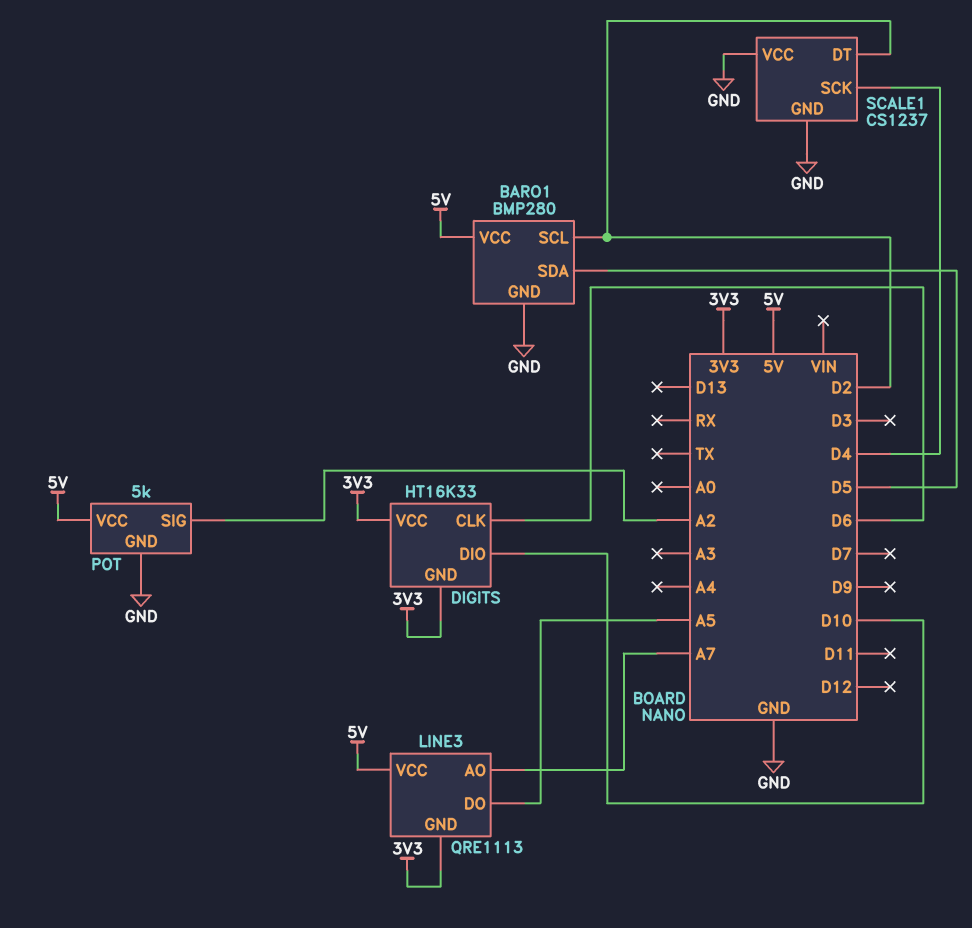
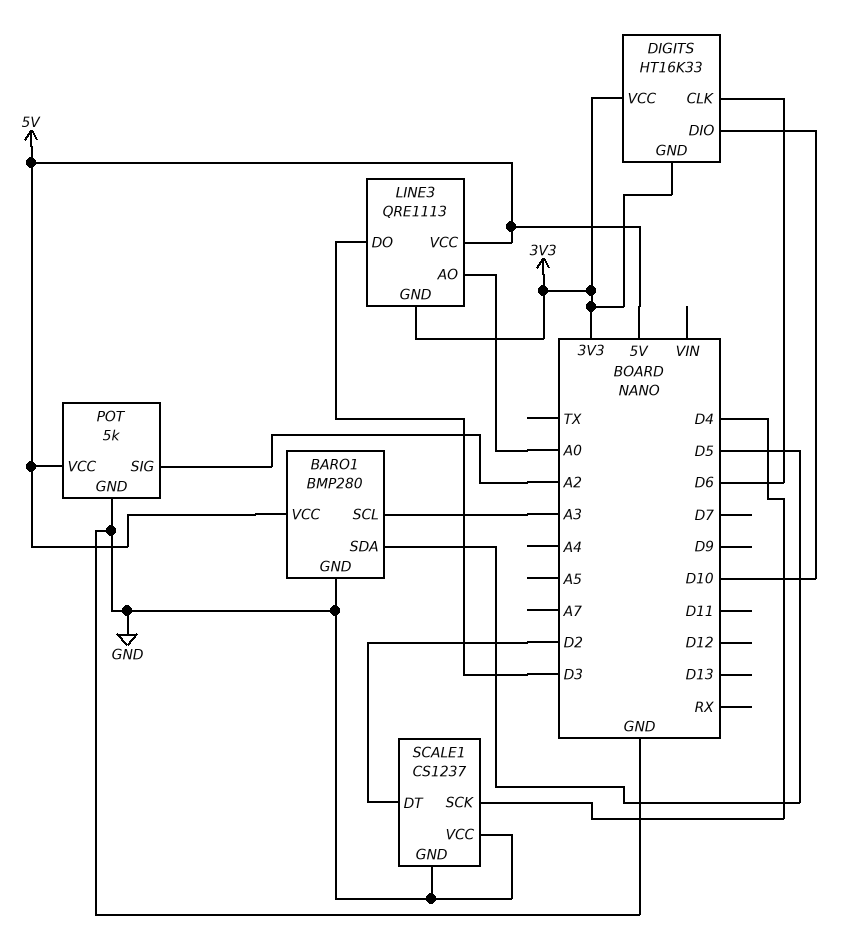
BARO1 pin SCL: D2 -> A3
LINE3 pin AO: A7 -> A0
LINE3 pin DO: A5 -> D3

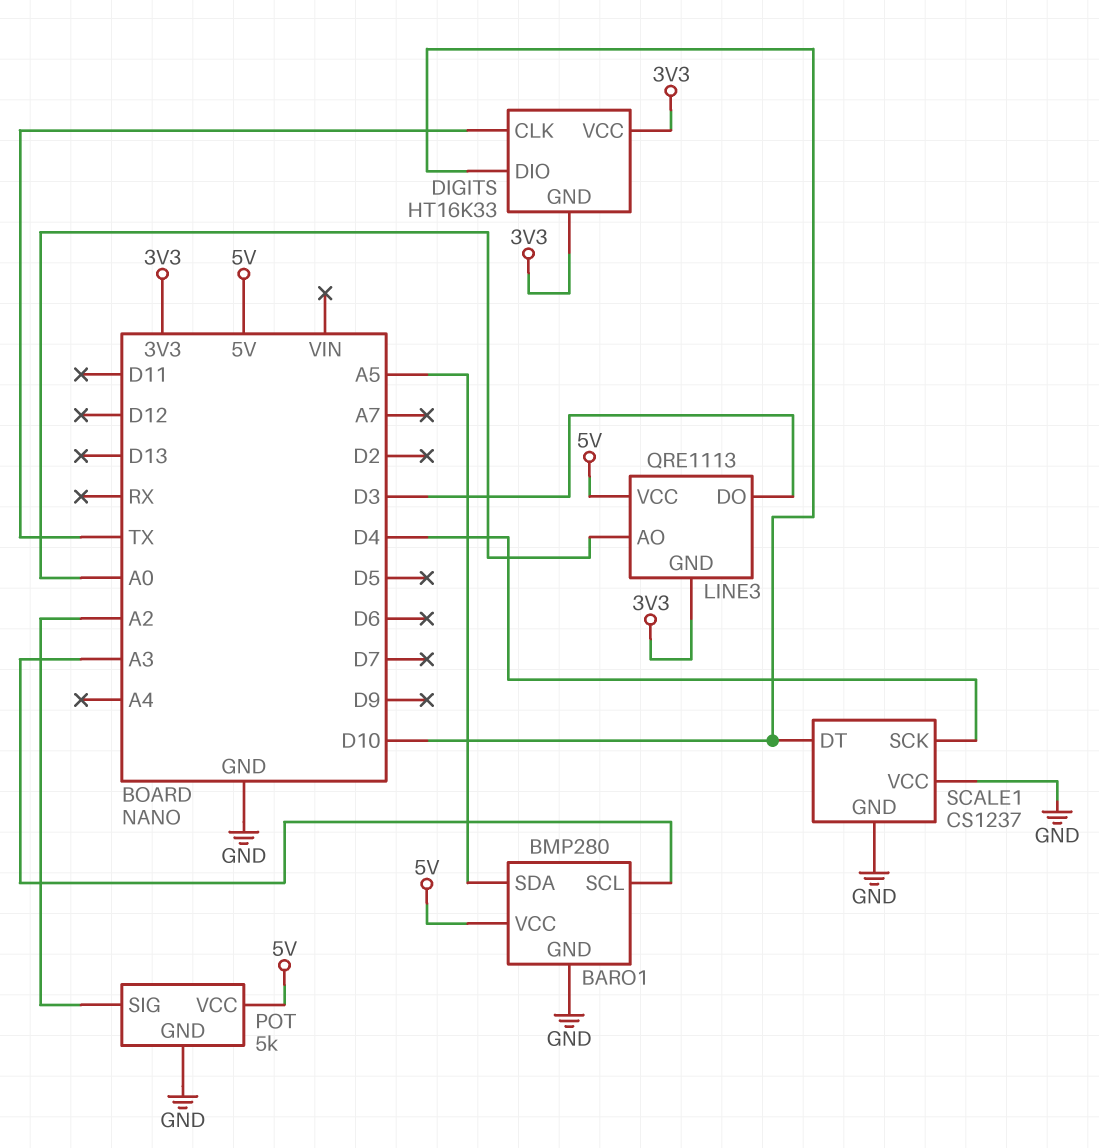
BARO1 pin SDA: D5 -> A5
DIGITS pin CLK: D6 -> TX
SCALE1 pin DT: D2 -> D10

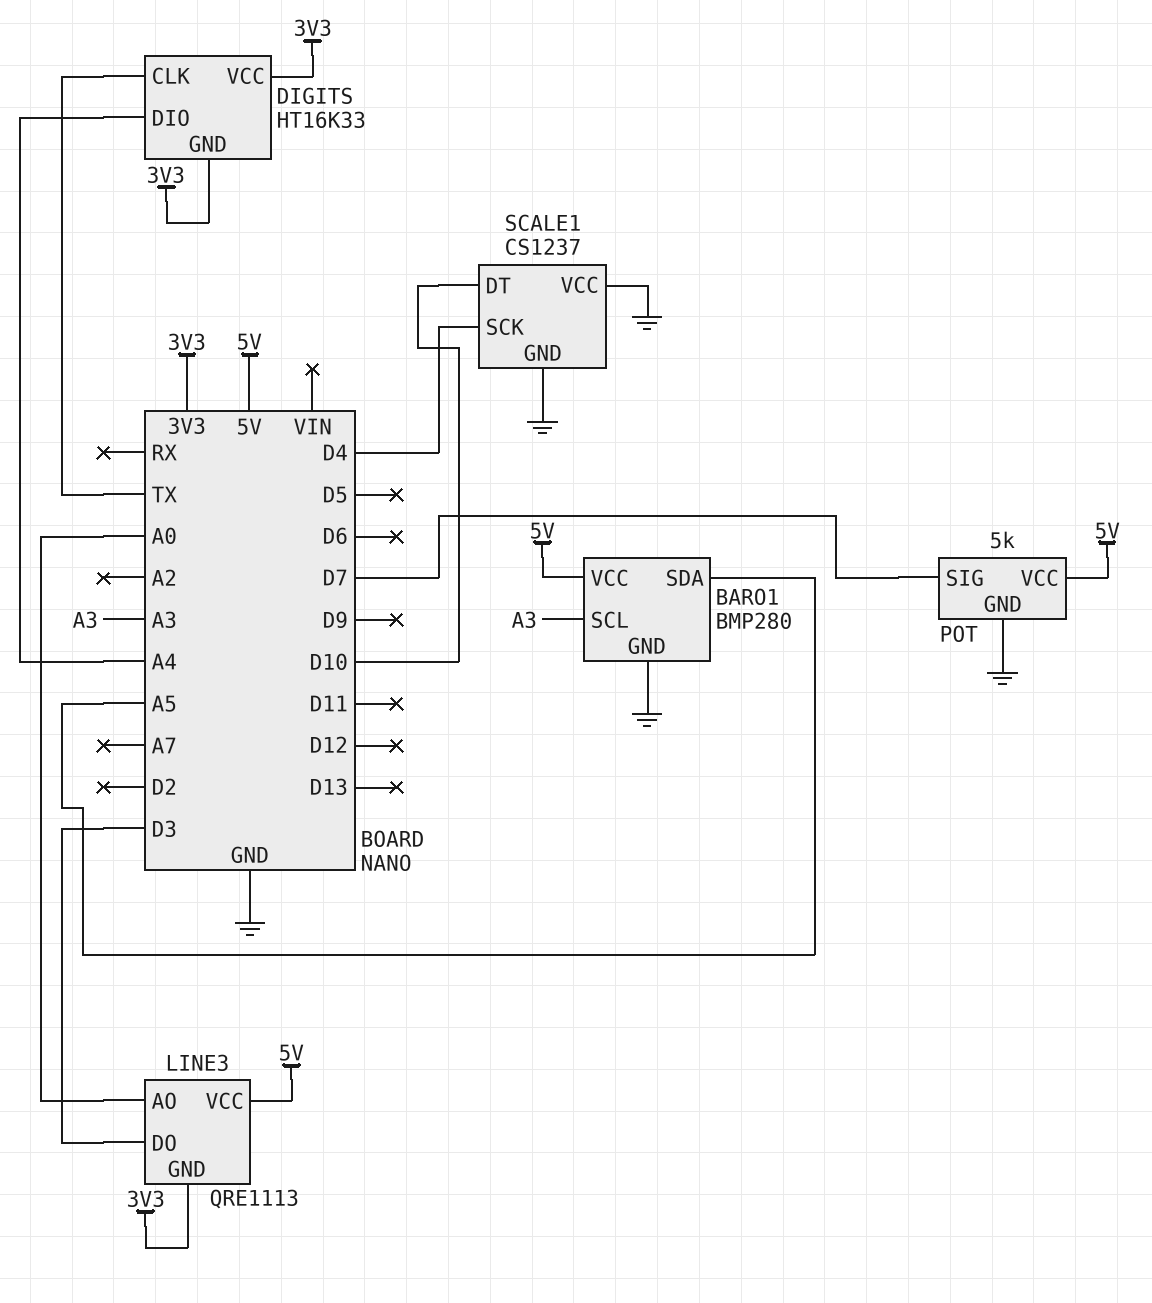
DIGITS pin DIO: D10 -> A4
POT pin SIG: A2 -> D7

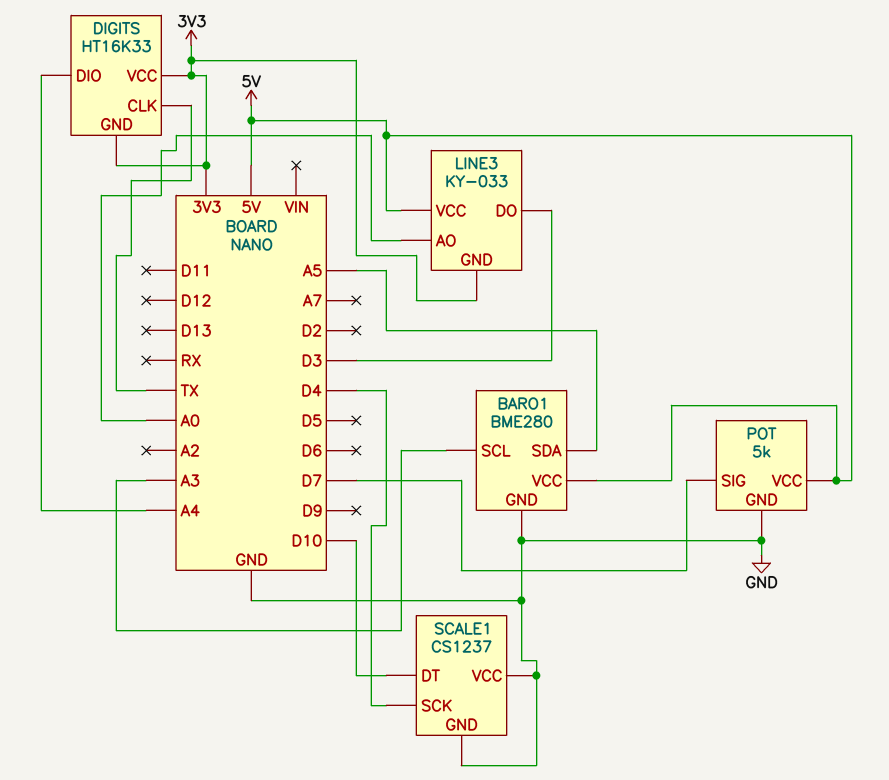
BARO1: BMP280 -> BME280
LINE3: QRE1113 -> KY-033

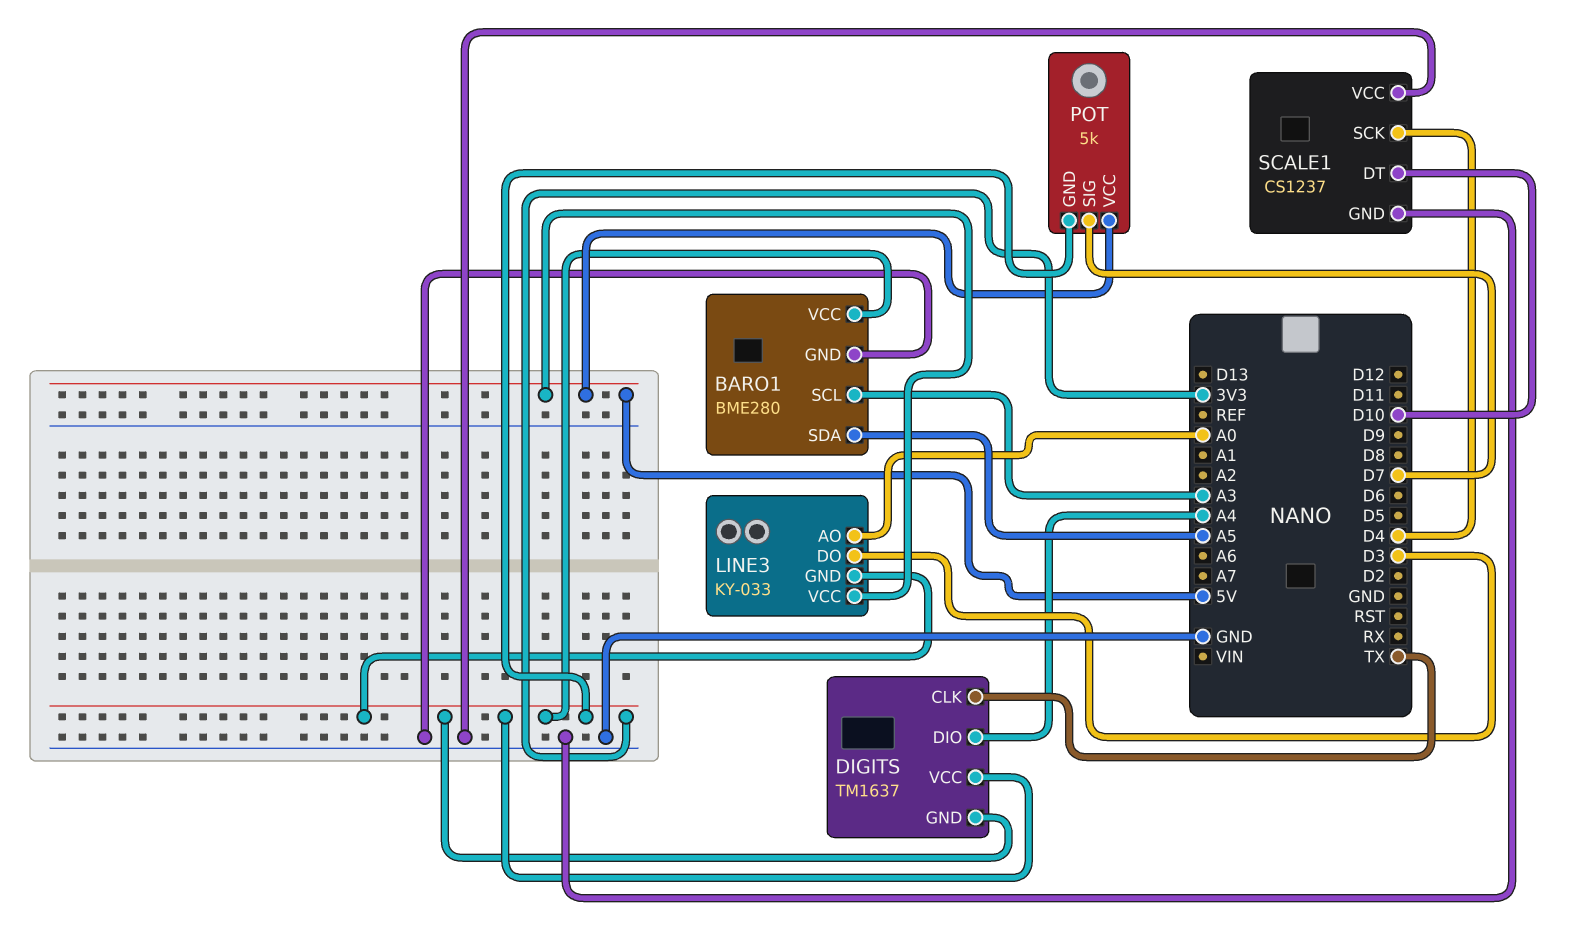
BARO1 pin VCC: 5V -> 3V3
DIGITS: HT16K33 -> TM1637
POT pin GND: GND -> 3V3

